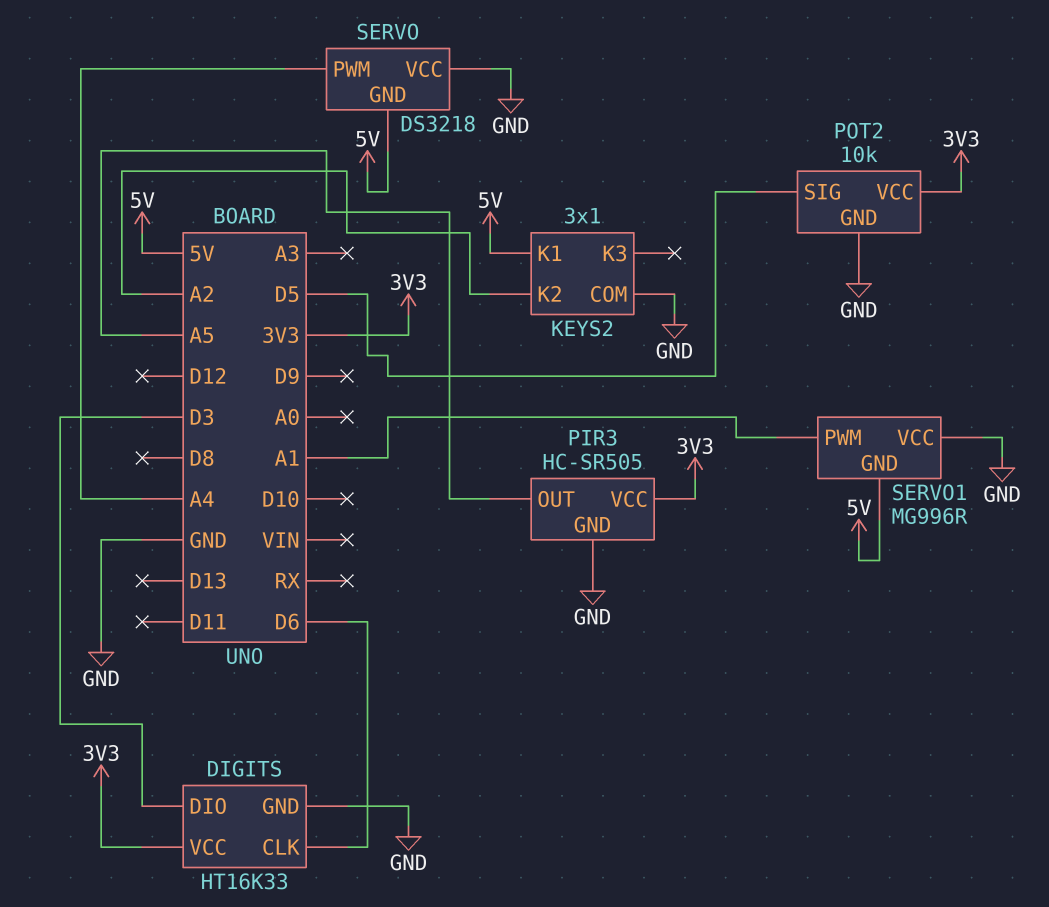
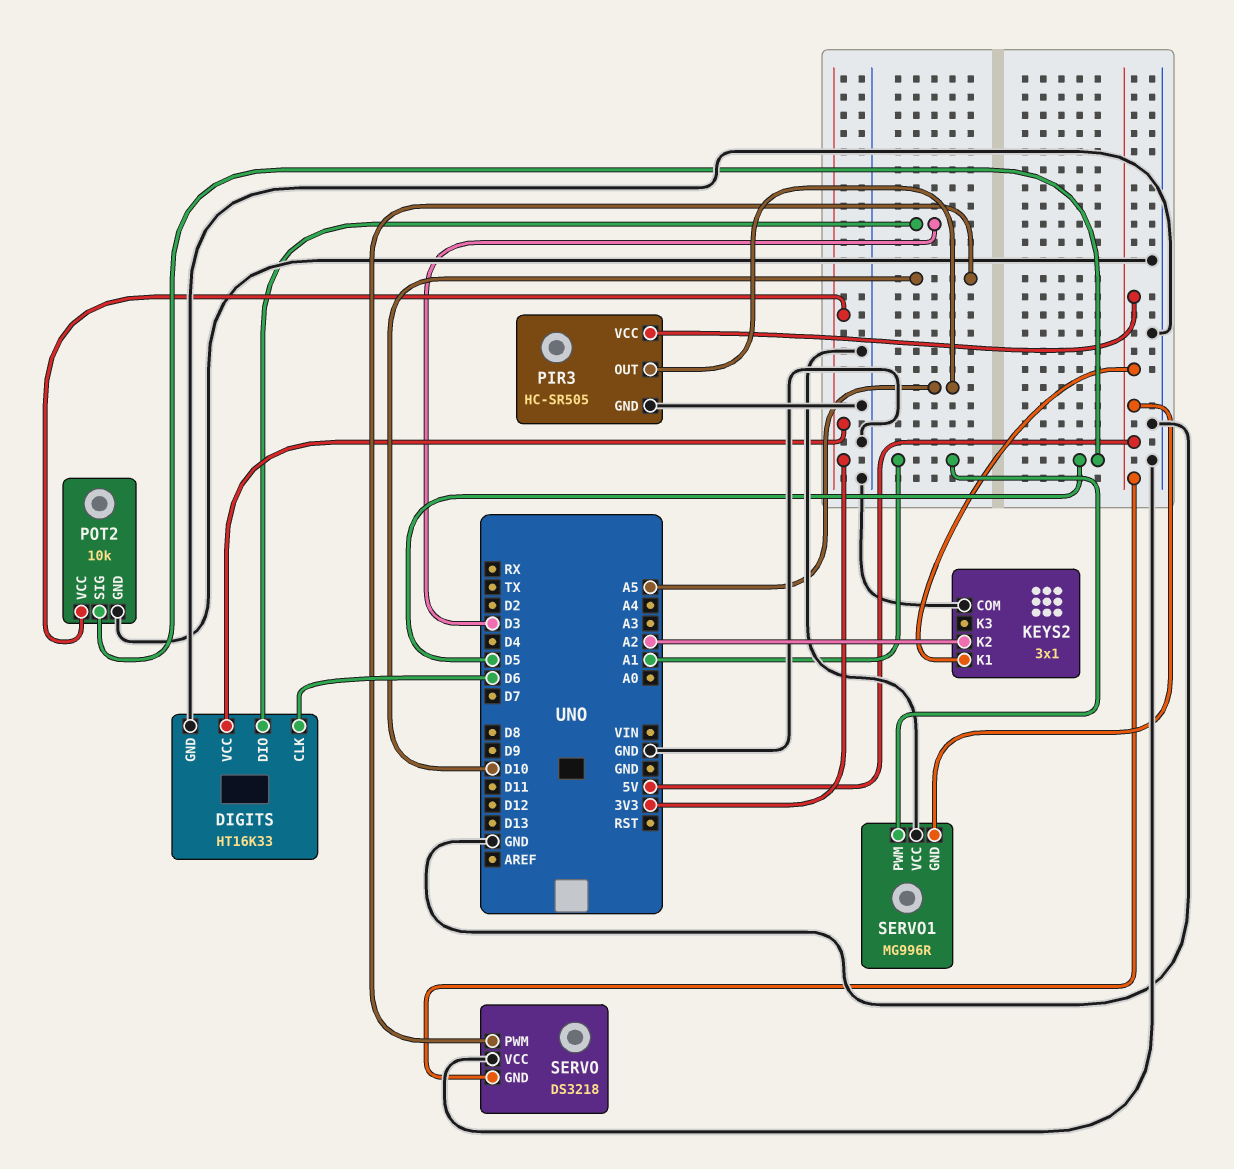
PIR3 pin VCC: 3V3 -> 5V
SERVO pin PWM: A4 -> D10

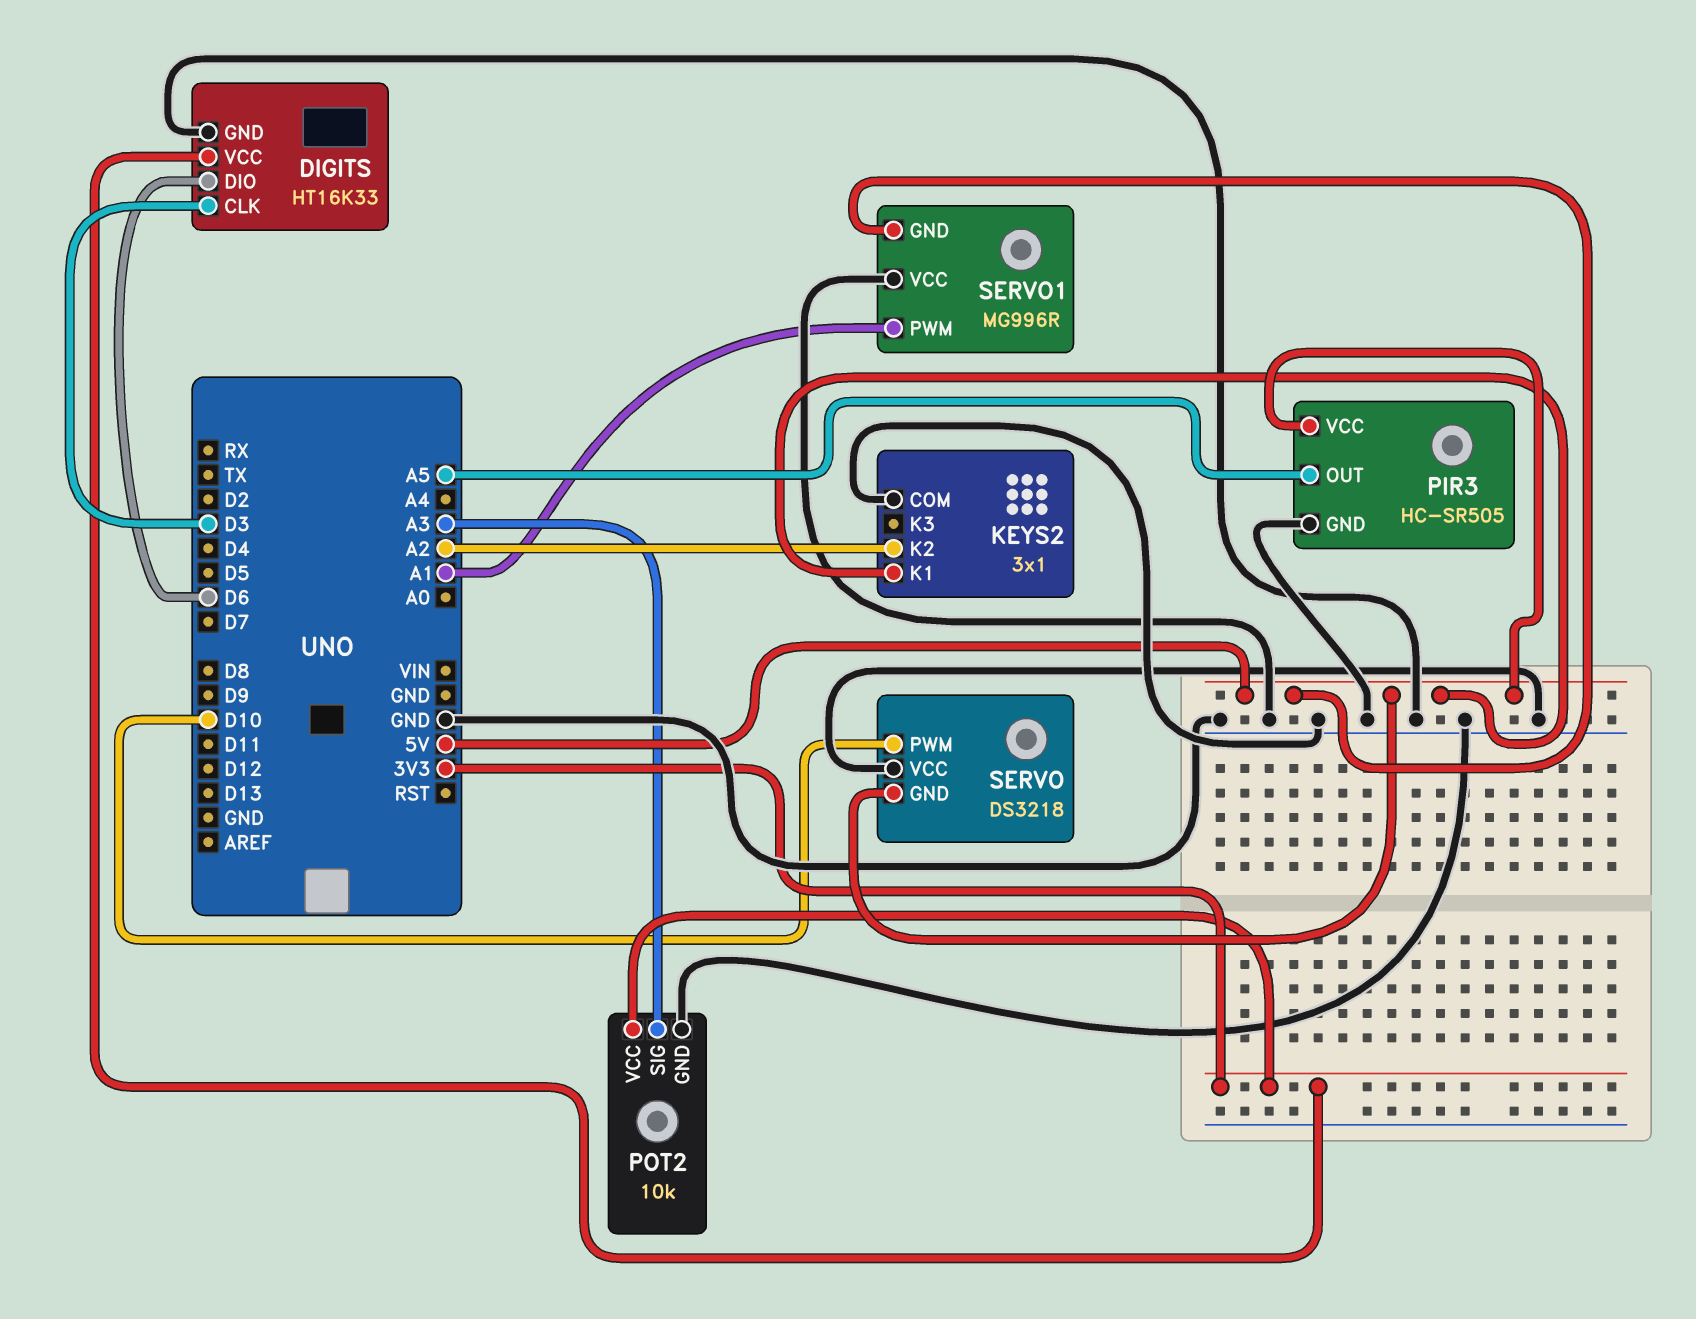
DIGITS pin CLK: D6 -> D3
DIGITS pin DIO: D3 -> D6
POT2 pin SIG: D5 -> A3

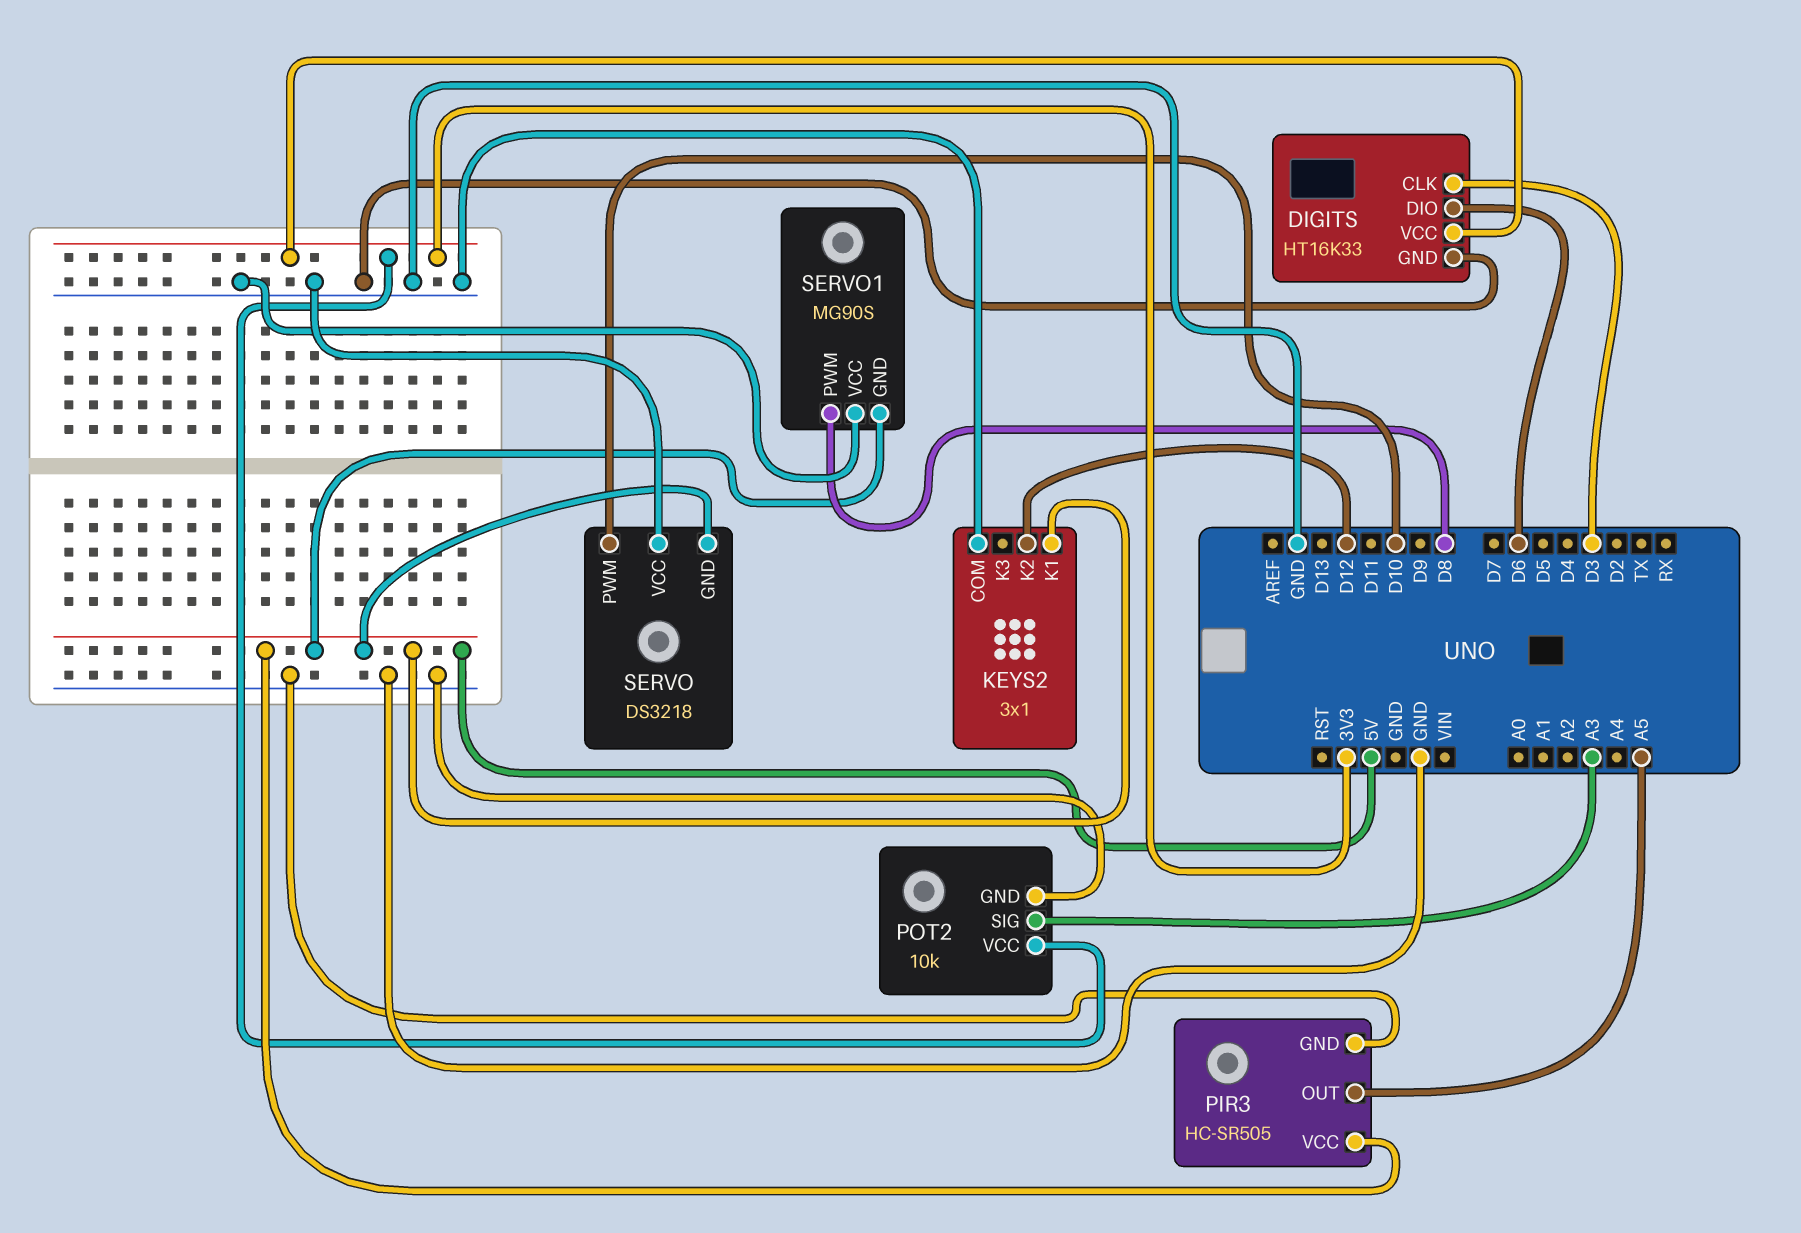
KEYS2 pin K2: A2 -> D12
SERVO1: MG996R -> MG90S
SERVO1 pin PWM: A1 -> D8

